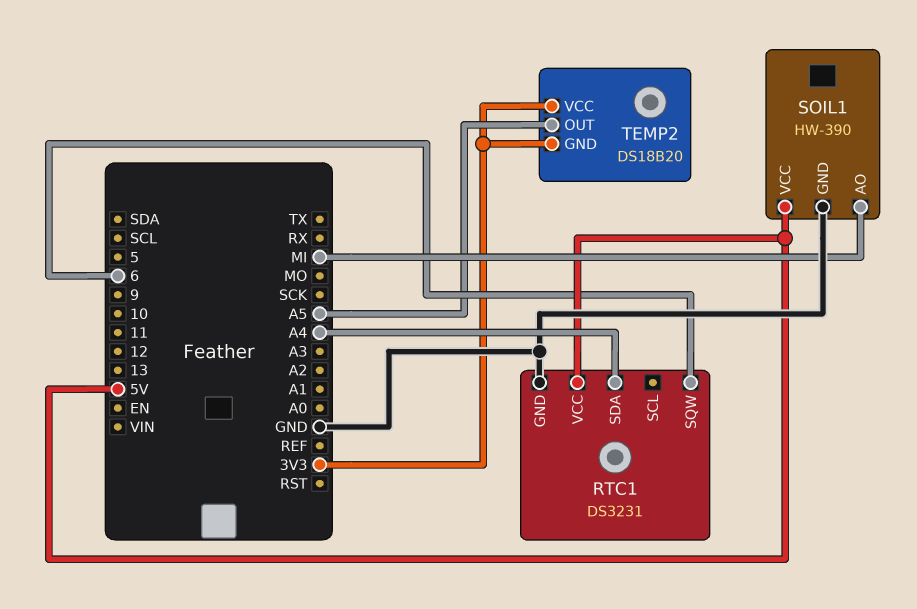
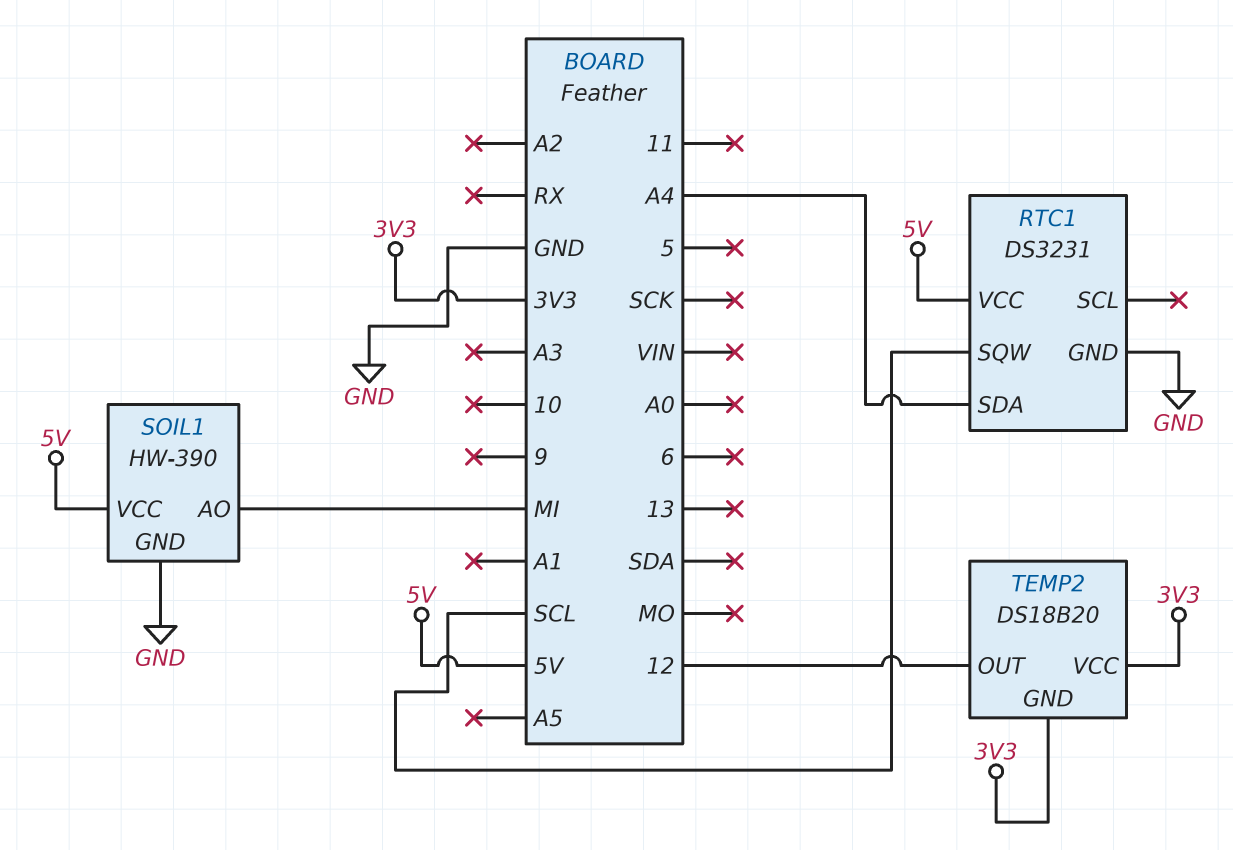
RTC1 pin SQW: 6 -> SCL
TEMP2 pin OUT: A5 -> 12

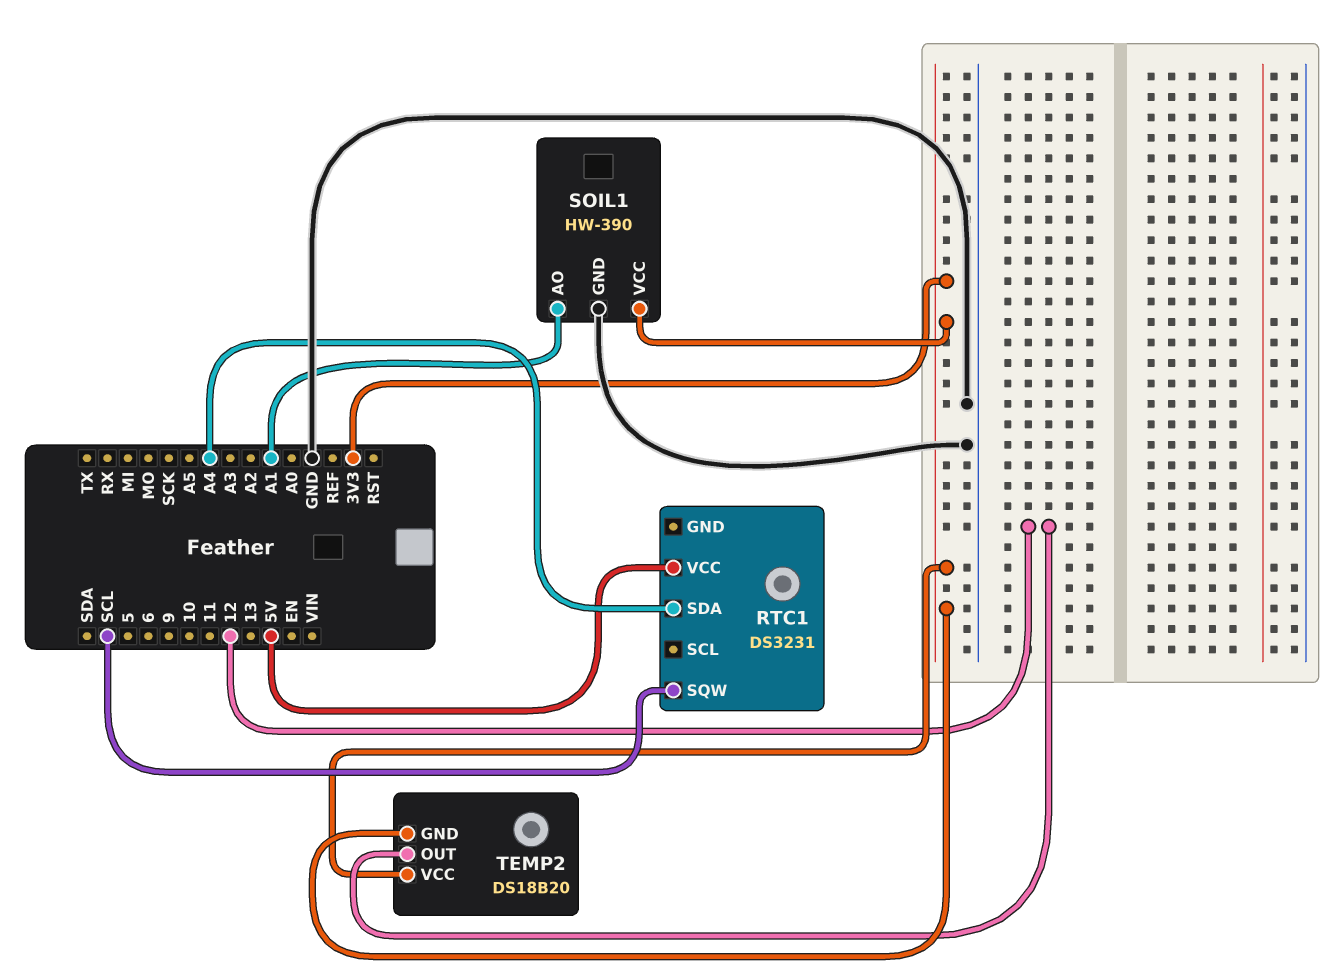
RTC1 pin GND: GND -> none
SOIL1 pin AO: MI -> A1
SOIL1 pin VCC: 5V -> 3V3

